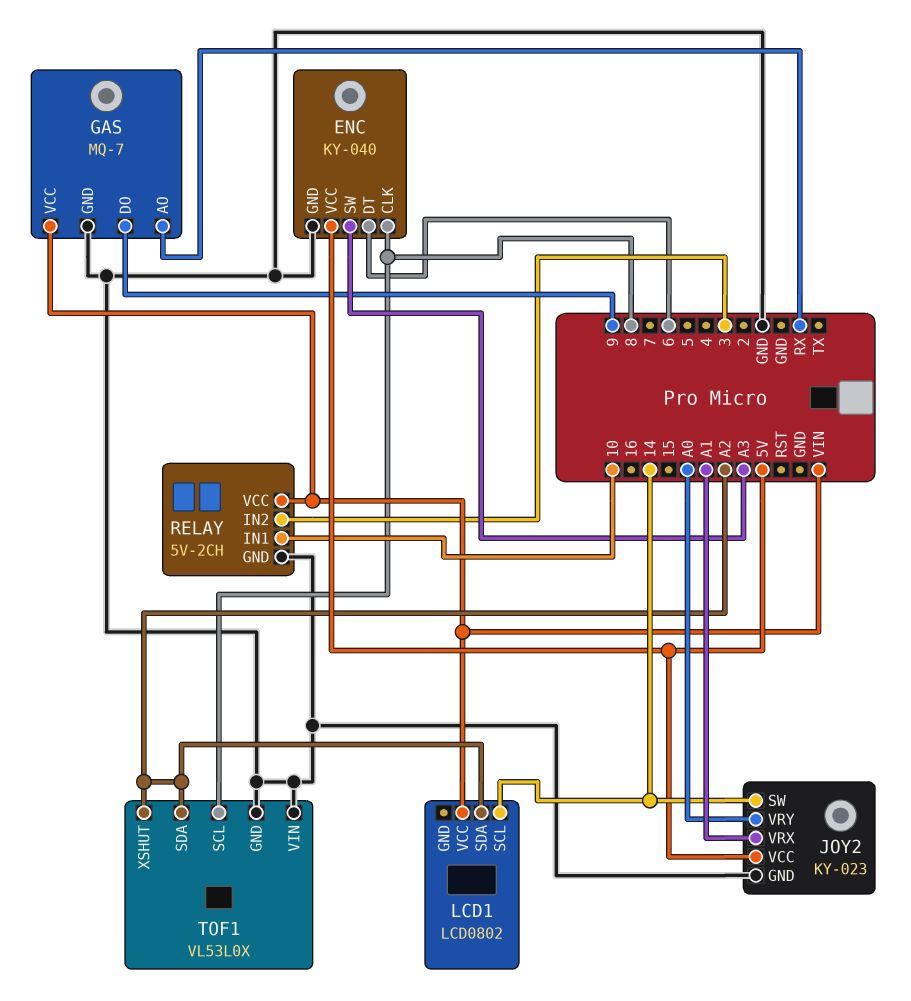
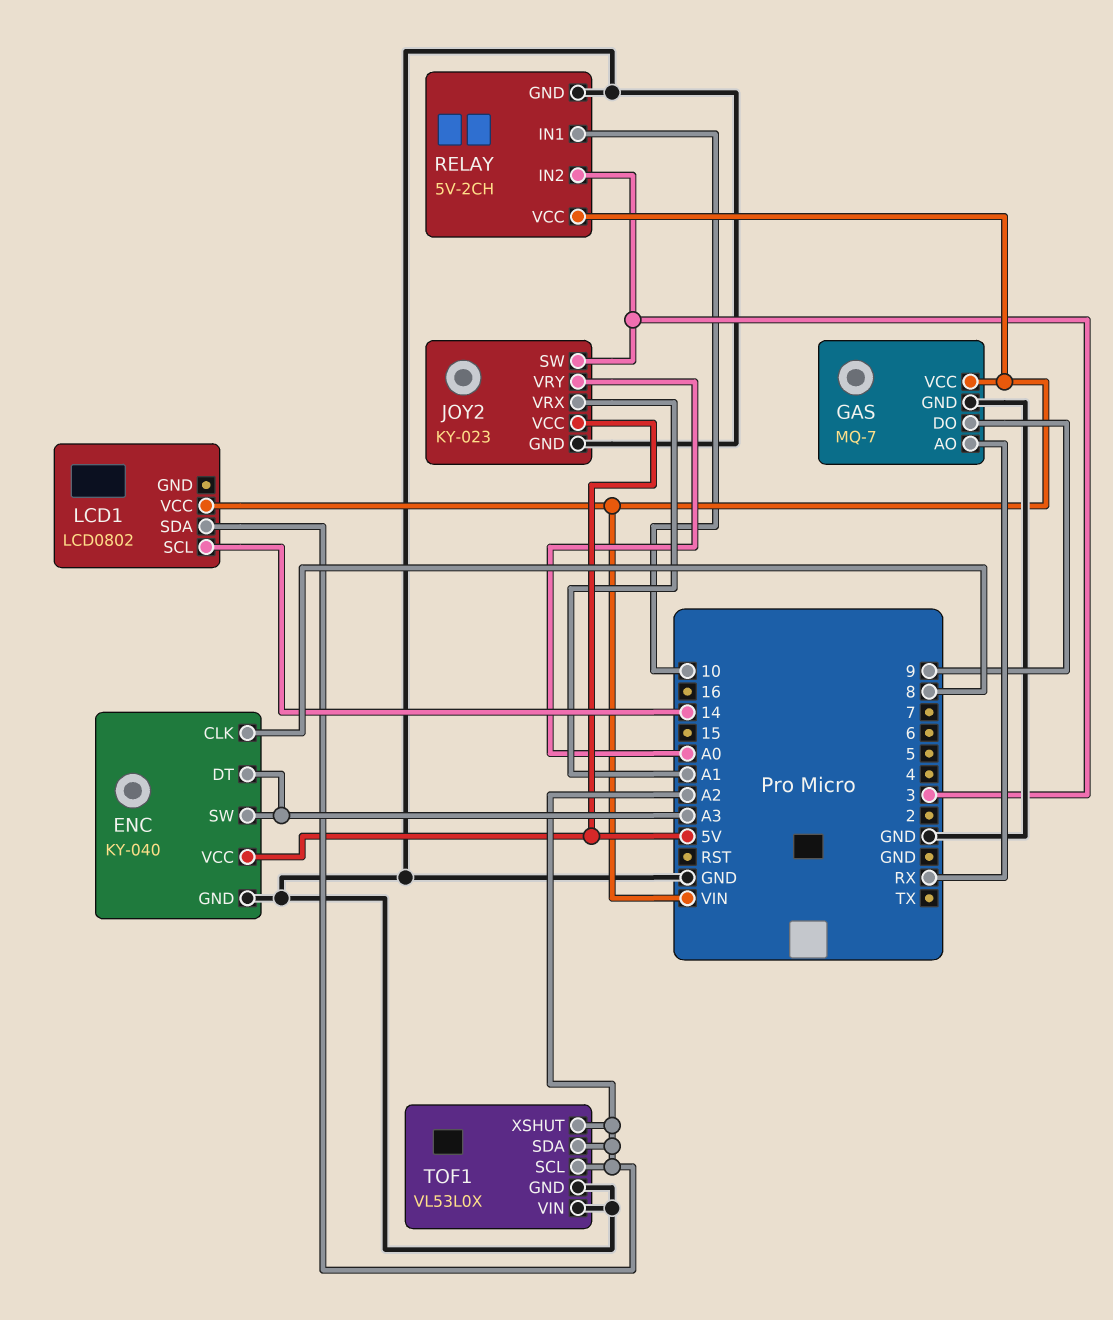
ENC pin DT: 6 -> A3
JOY2 pin SW: 14 -> 3
TOF1 pin SCL: 8 -> A2

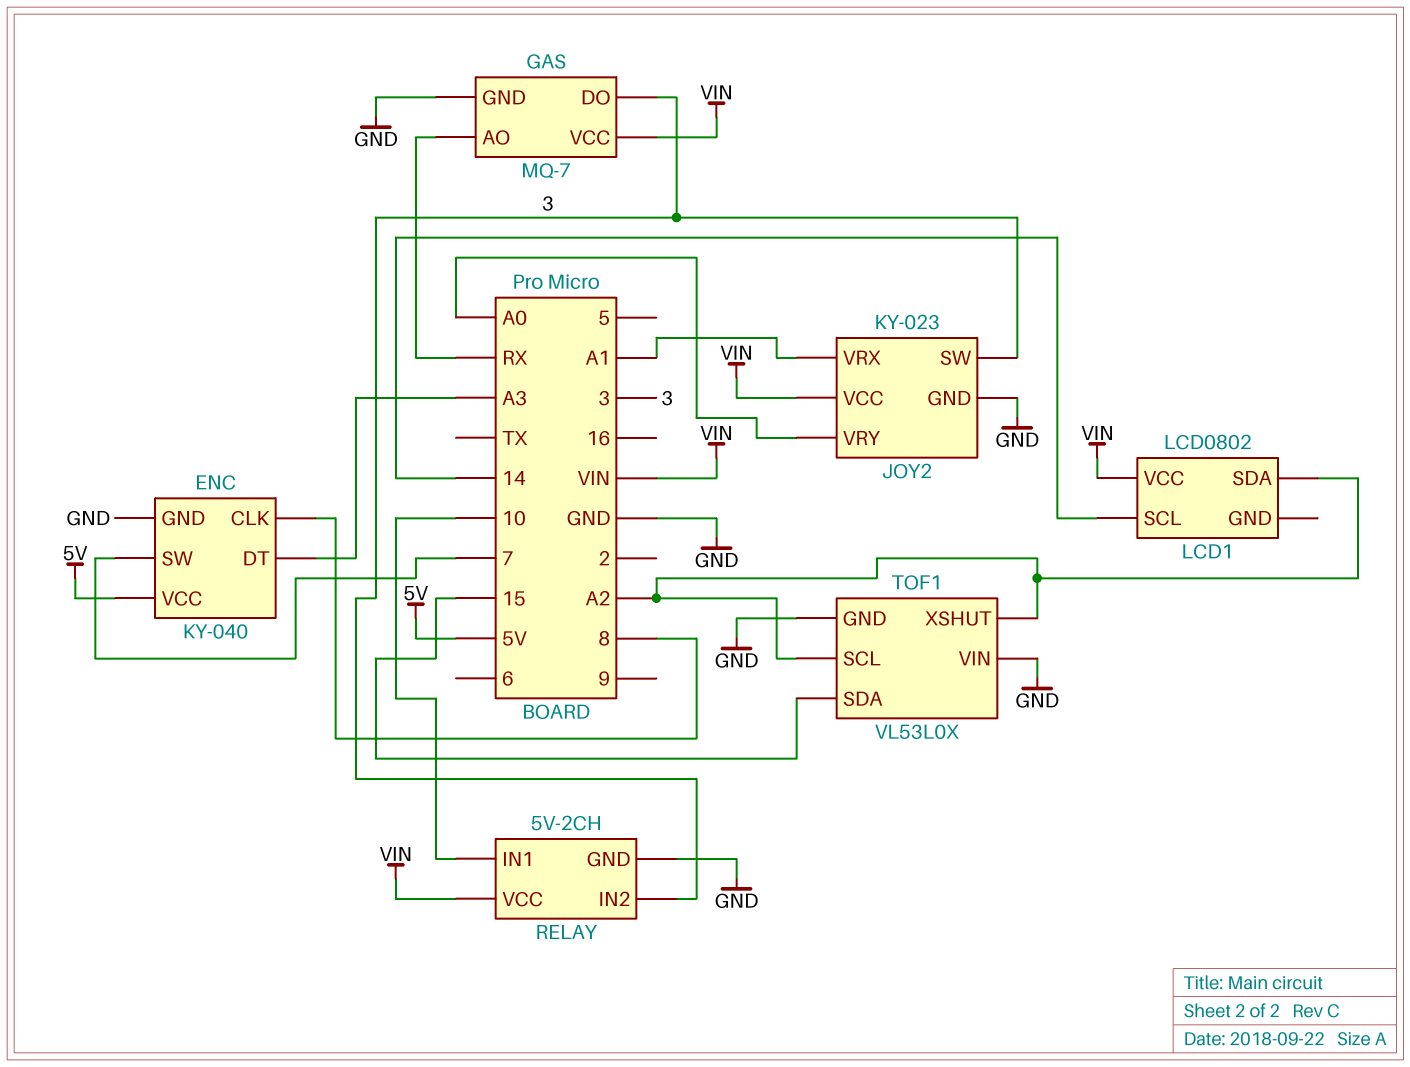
ENC pin SW: A3 -> 7
GAS pin DO: 9 -> 3
JOY2 pin VCC: 5V -> VIN
TOF1 pin SDA: A2 -> 15

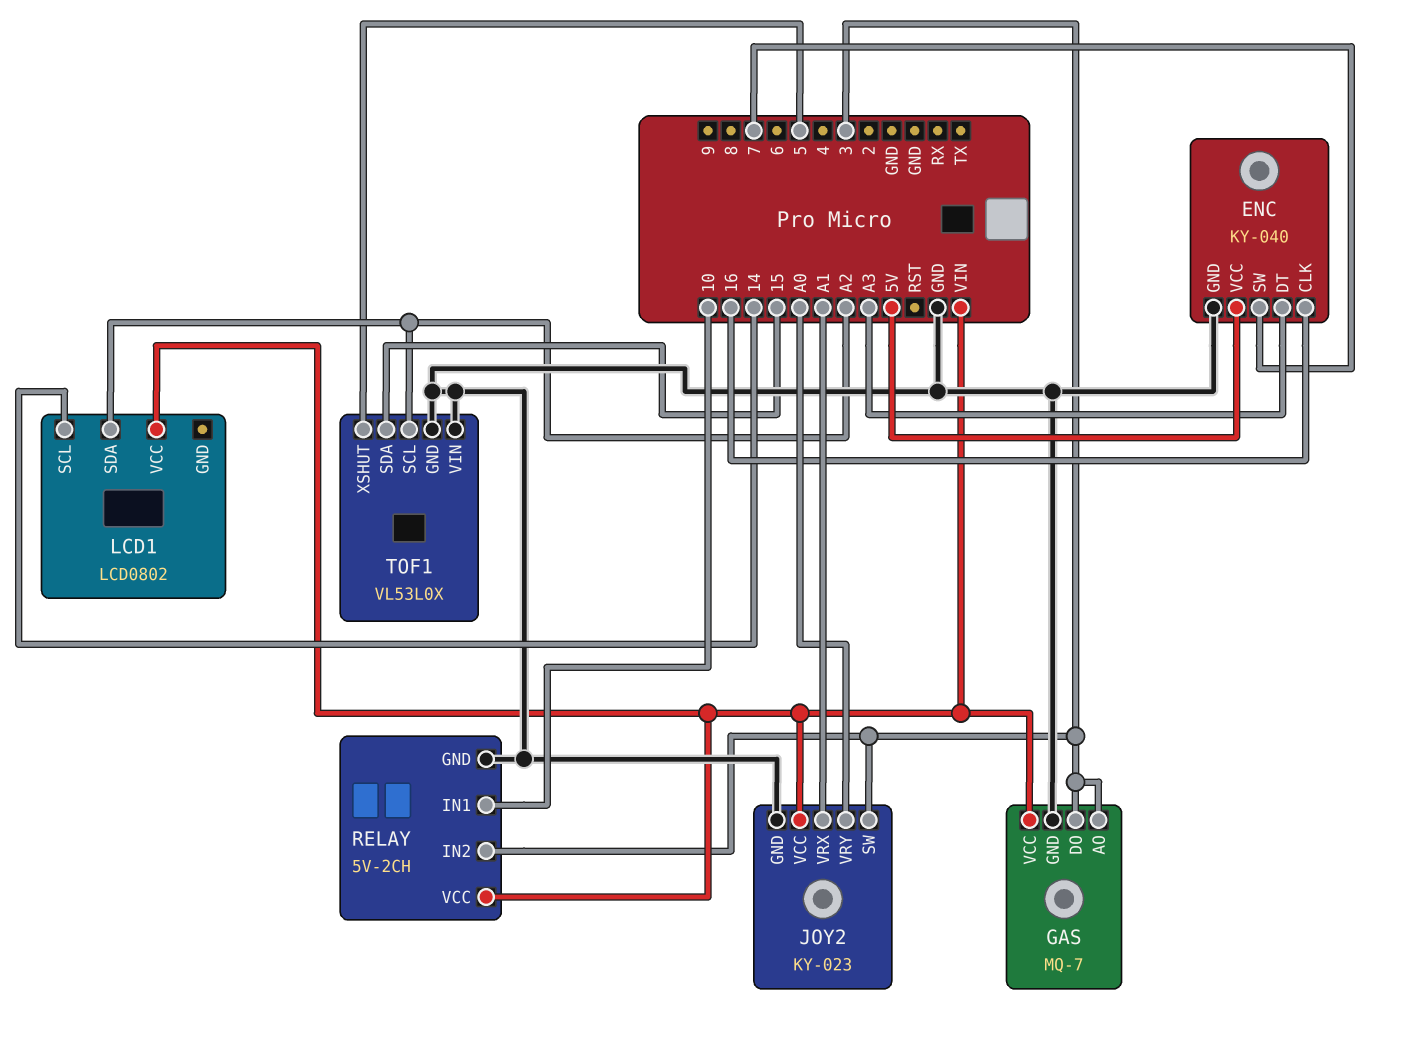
ENC pin CLK: 8 -> 16
GAS pin AO: RX -> 3
TOF1 pin XSHUT: A2 -> 5

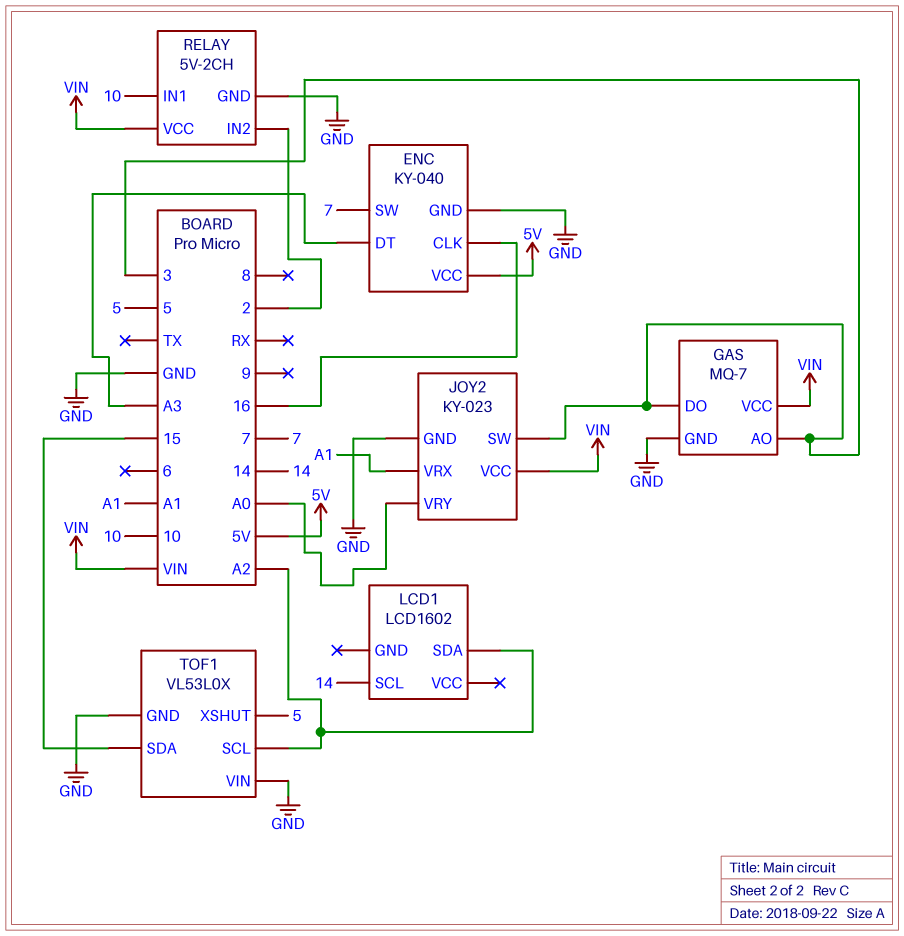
LCD1: LCD0802 -> LCD1602
LCD1 pin VCC: VIN -> none
RELAY pin IN2: 3 -> 2

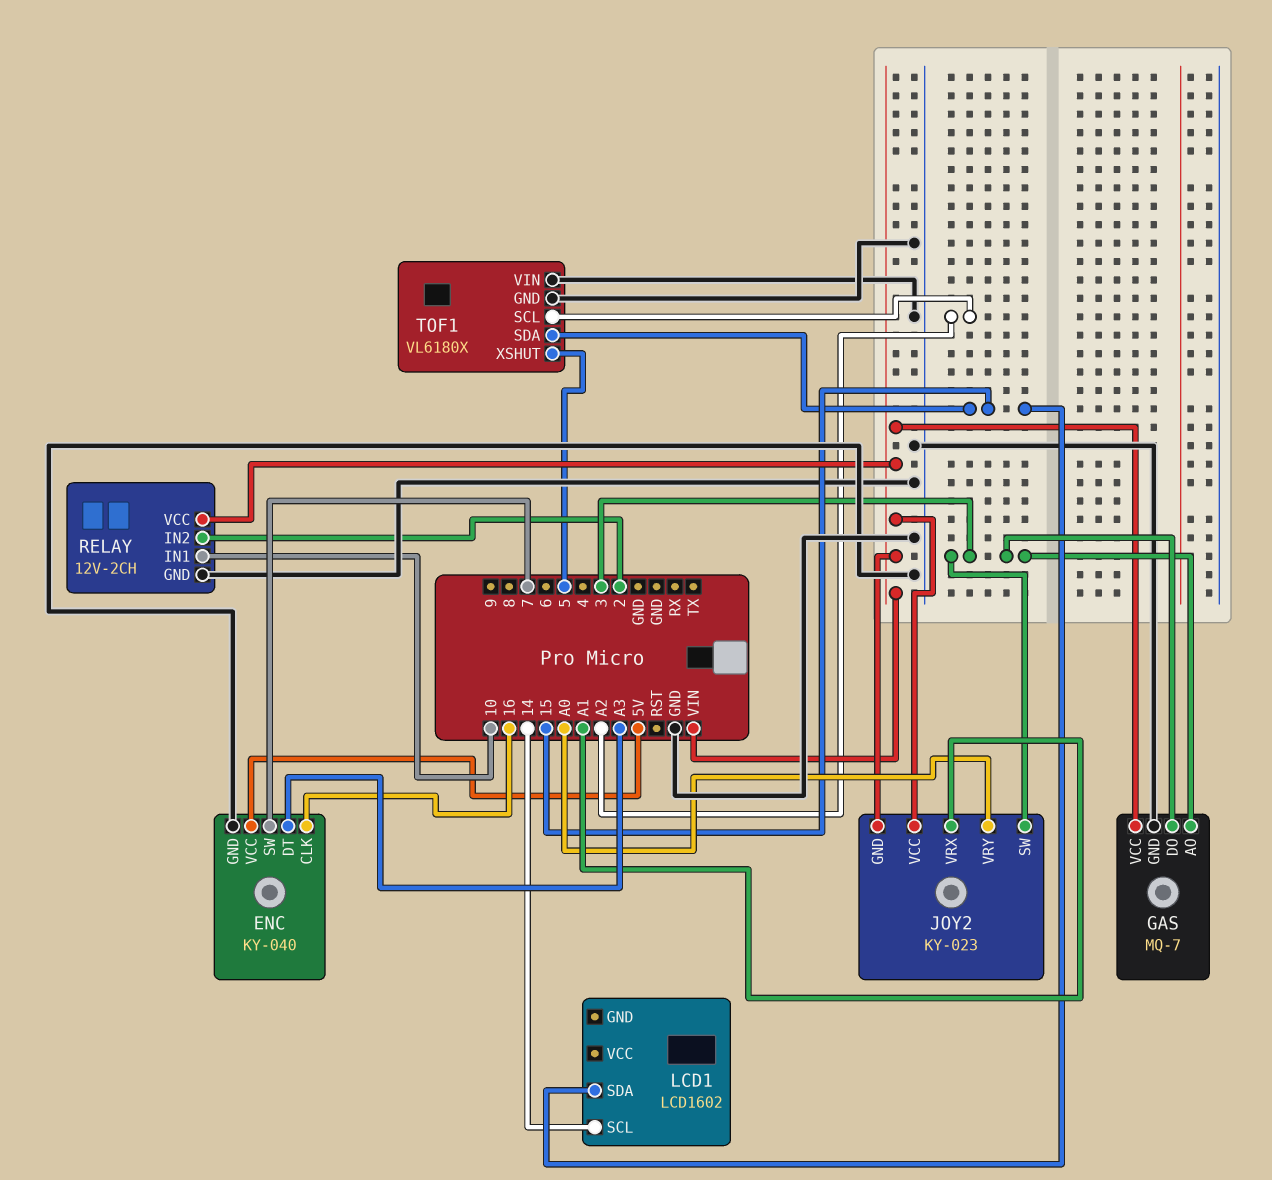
JOY2 pin GND: GND -> VIN
LCD1 pin SDA: A2 -> 15
RELAY: 5V-2CH -> 12V-2CH
TOF1: VL53L0X -> VL6180X

